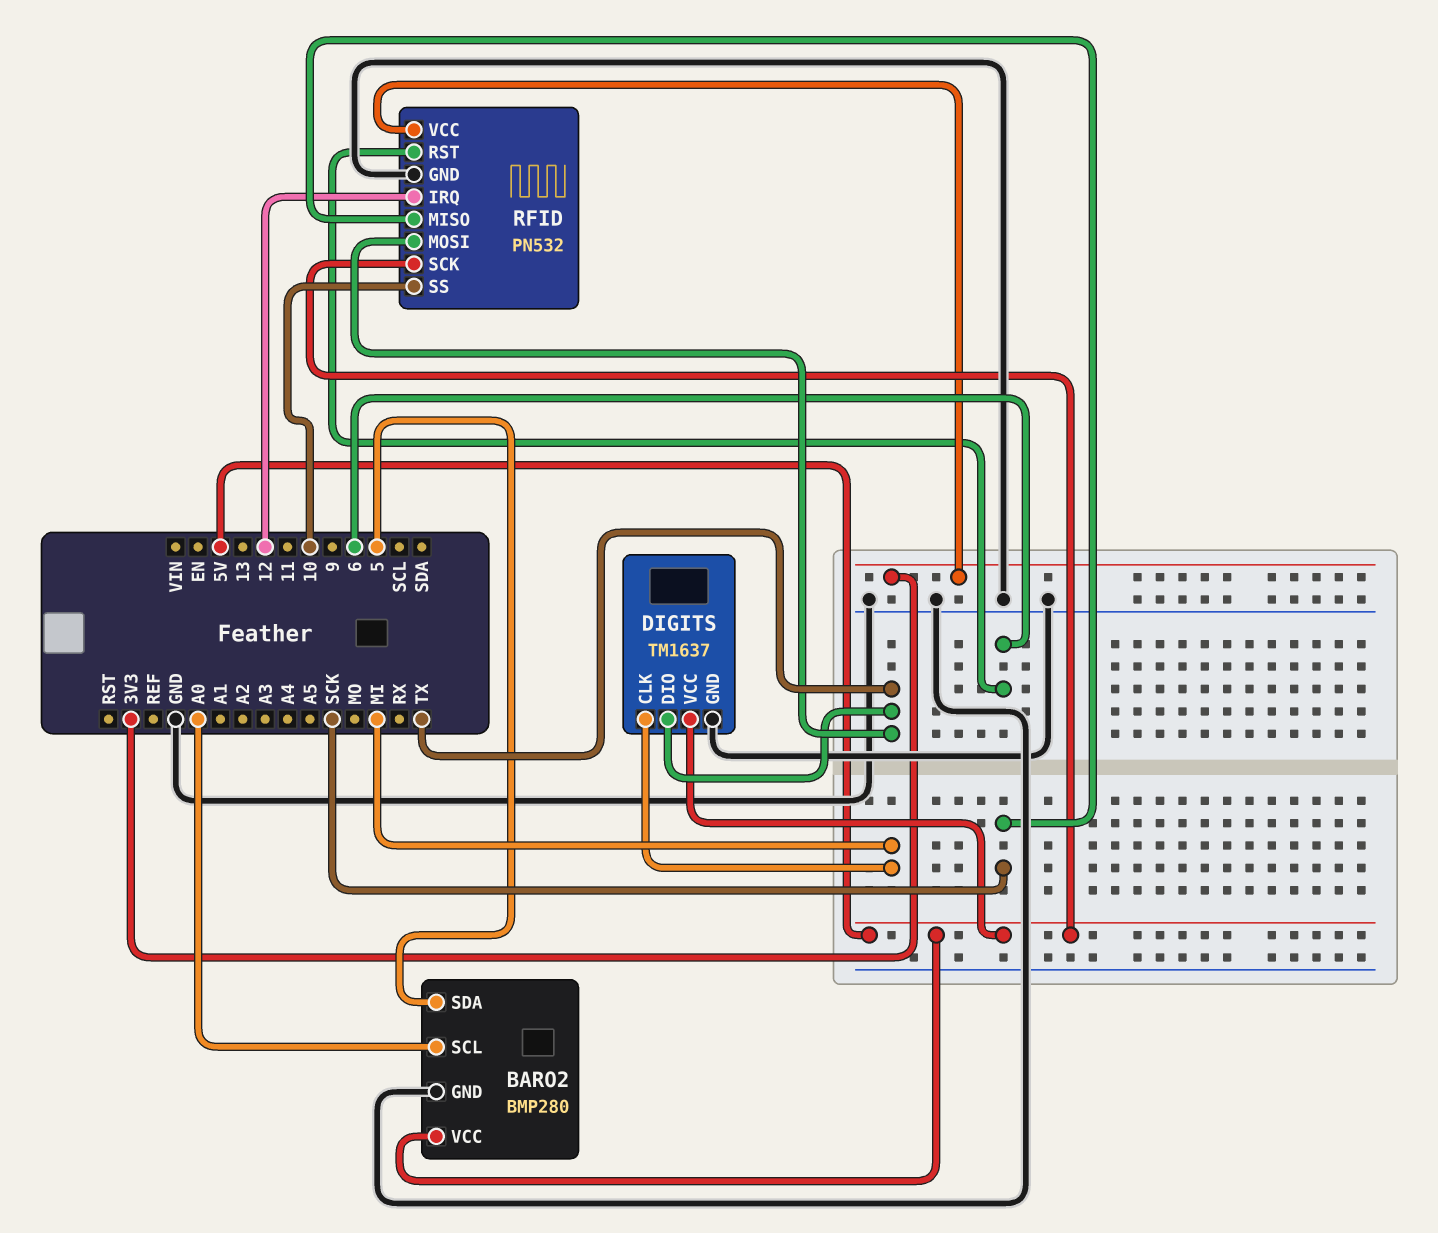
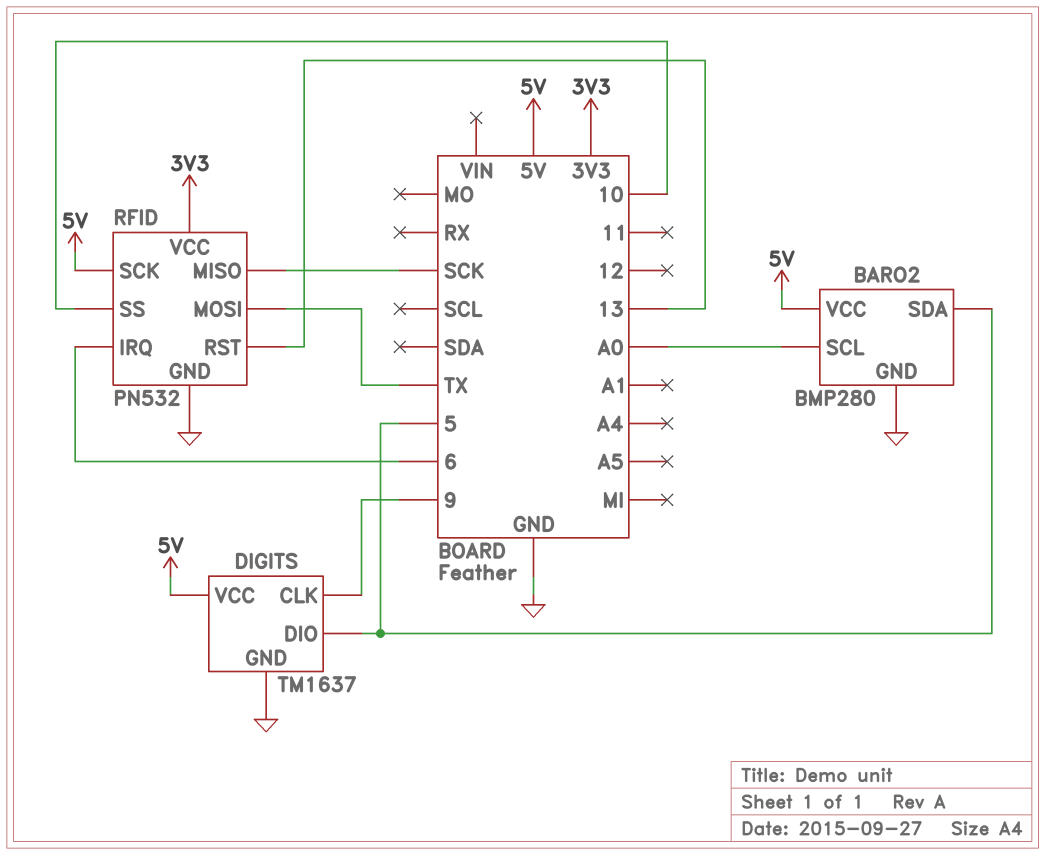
DIGITS pin CLK: MI -> 9
DIGITS pin DIO: TX -> 5
RFID pin IRQ: 12 -> 6
RFID pin RST: 6 -> 13

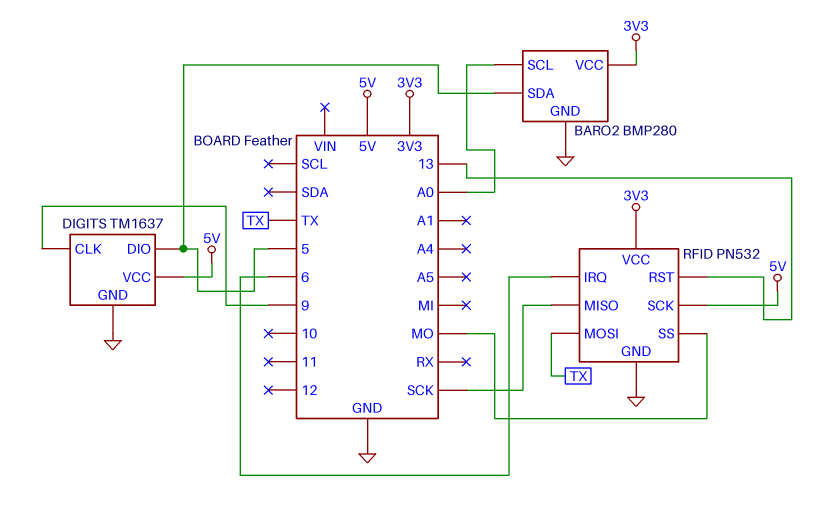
BARO2 pin VCC: 5V -> 3V3
RFID pin SS: 10 -> MO

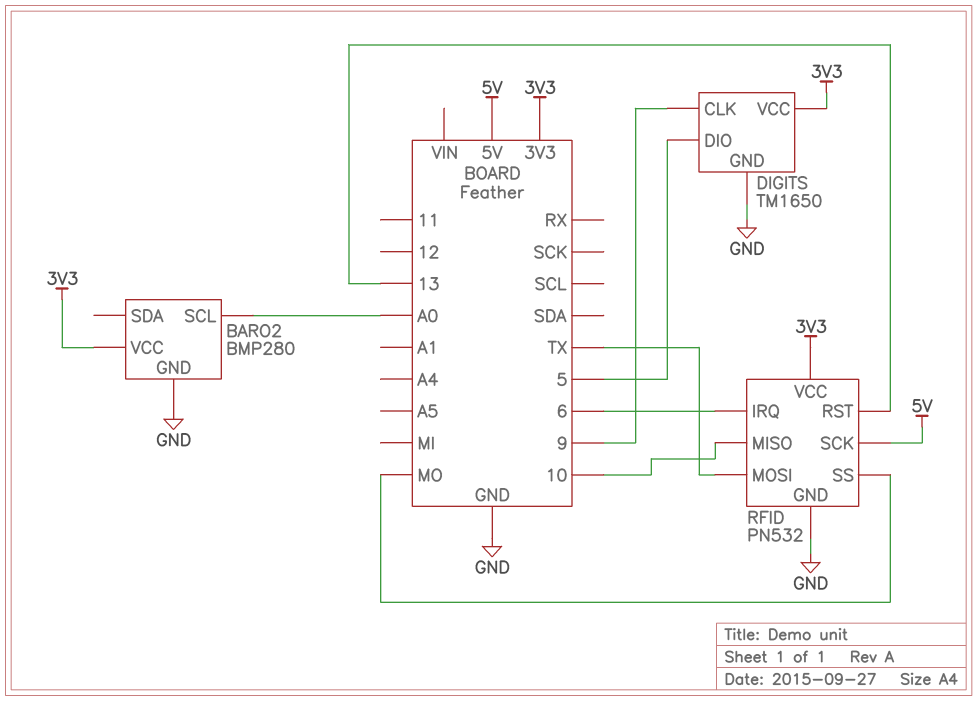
BARO2 pin SDA: 5 -> none
DIGITS: TM1637 -> TM1650
DIGITS pin VCC: 5V -> 3V3
RFID pin MISO: SCK -> 10

